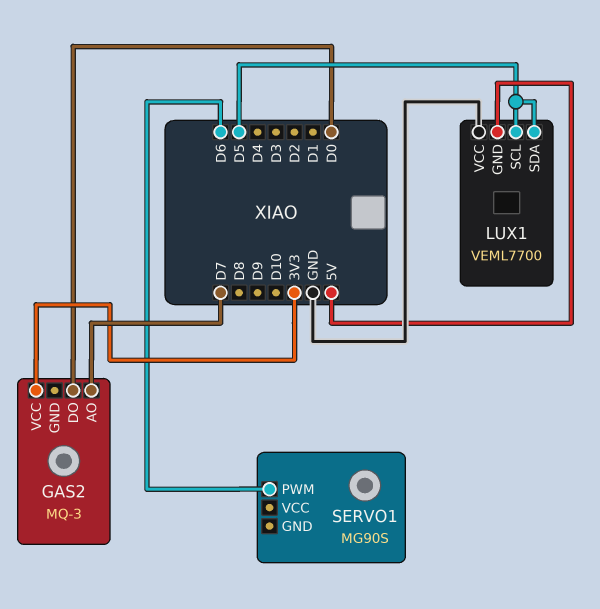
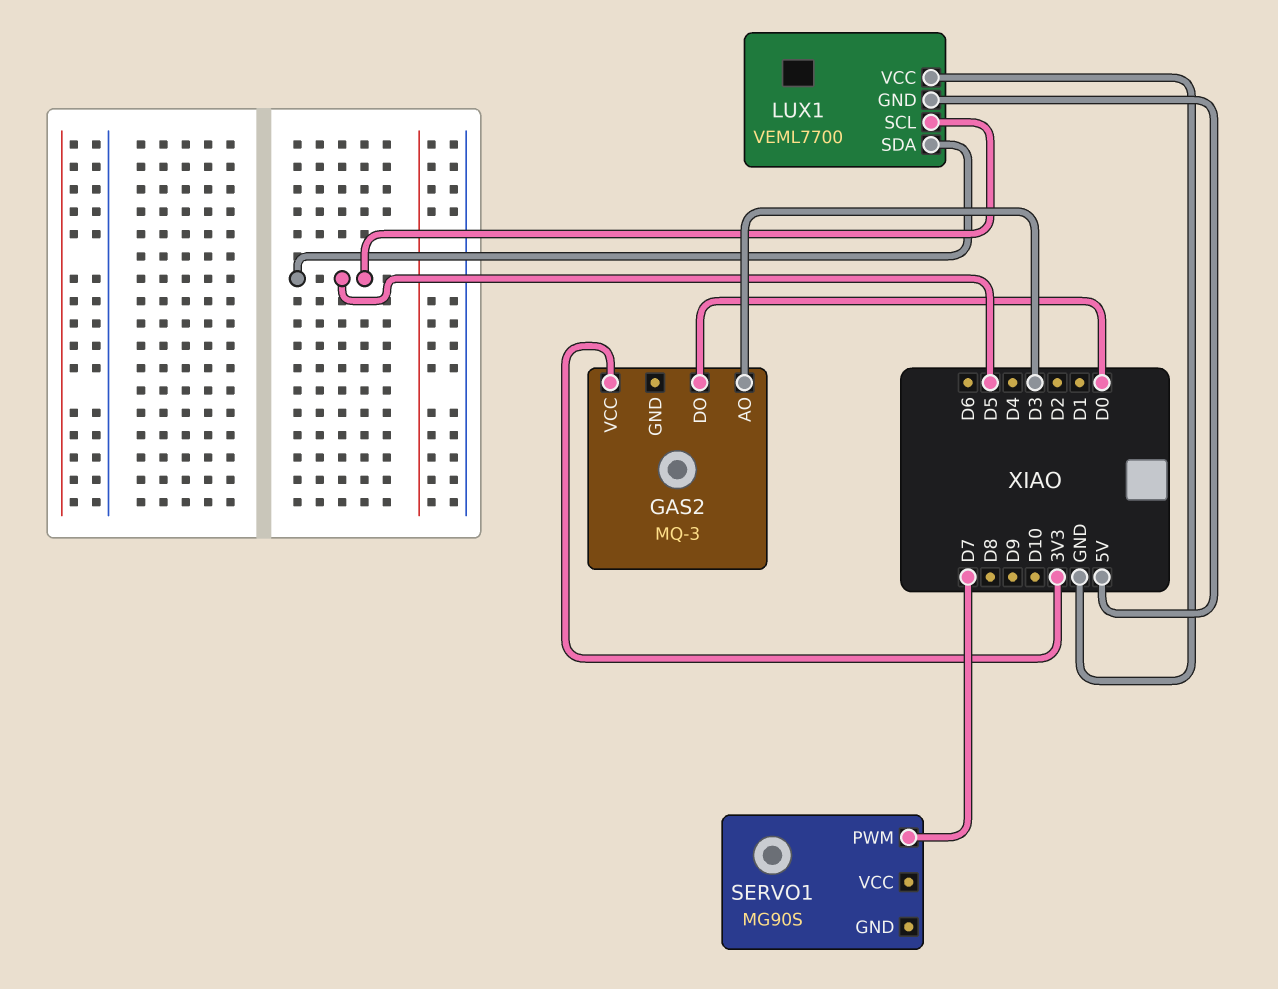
GAS2 pin AO: D7 -> D3
SERVO1 pin PWM: D6 -> D7

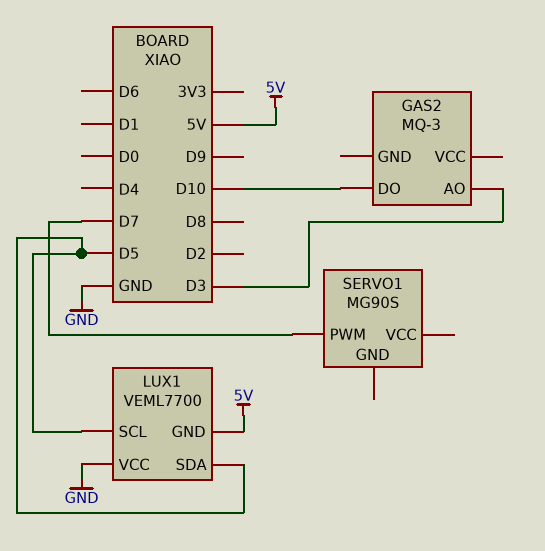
GAS2 pin DO: D0 -> D10
GAS2 pin VCC: 3V3 -> none

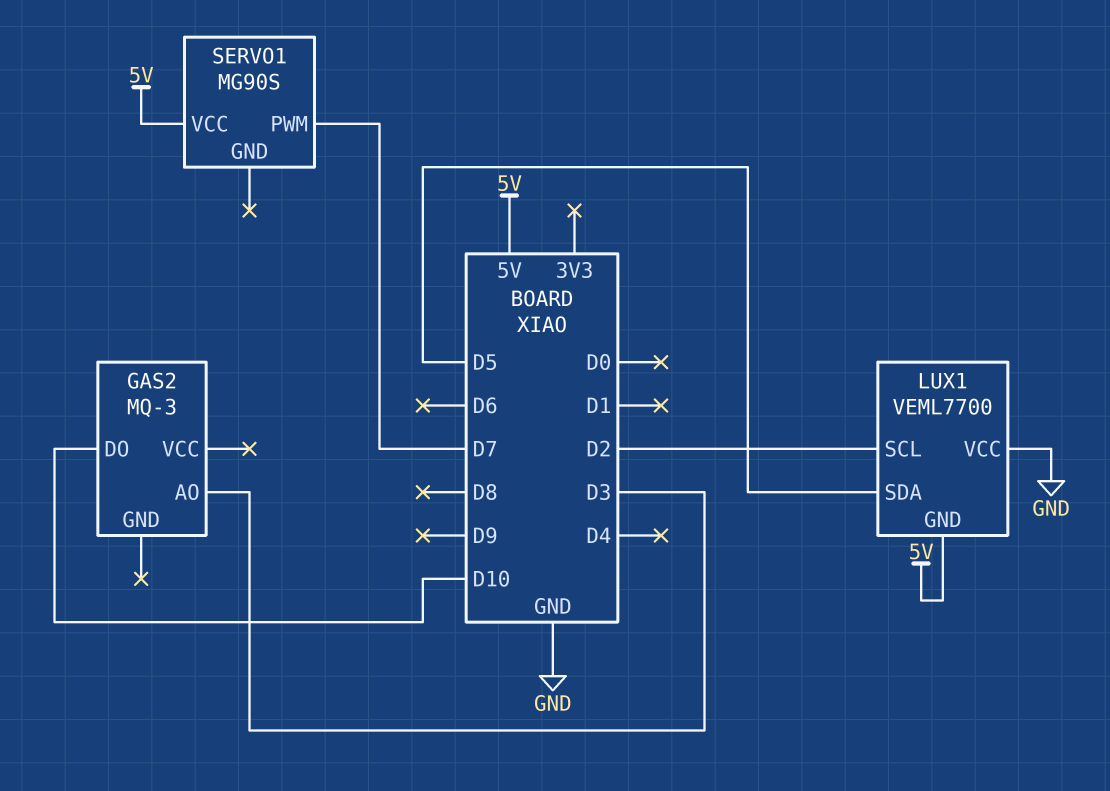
LUX1 pin SCL: D5 -> D2
SERVO1 pin VCC: none -> 5V

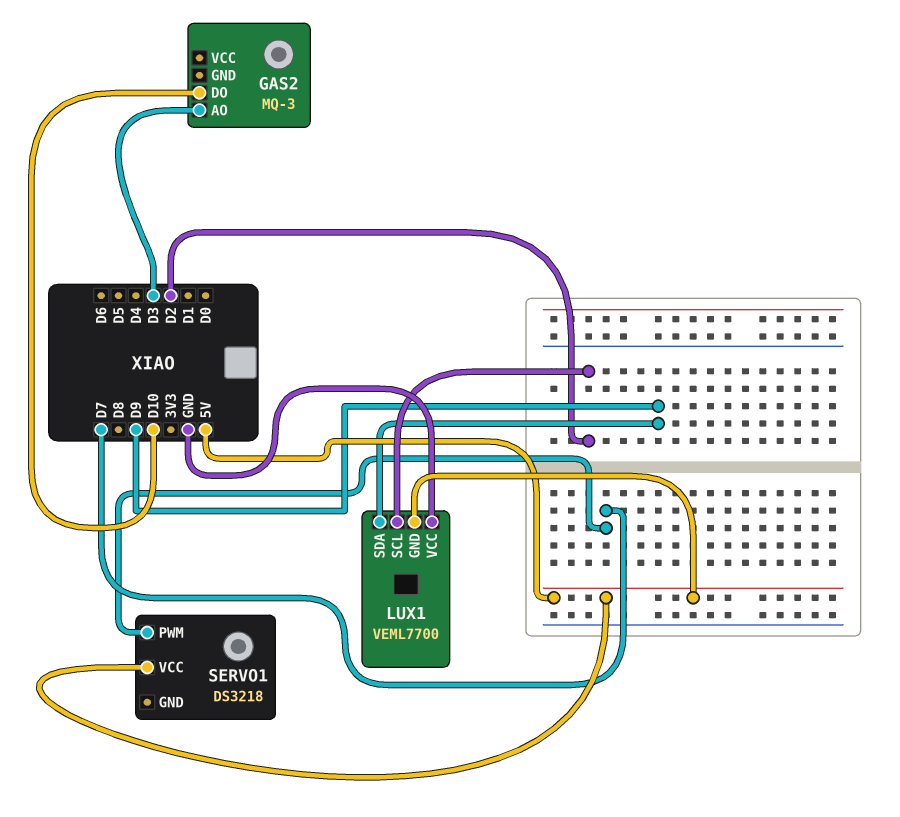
LUX1 pin SDA: D5 -> D9
SERVO1: MG90S -> DS3218

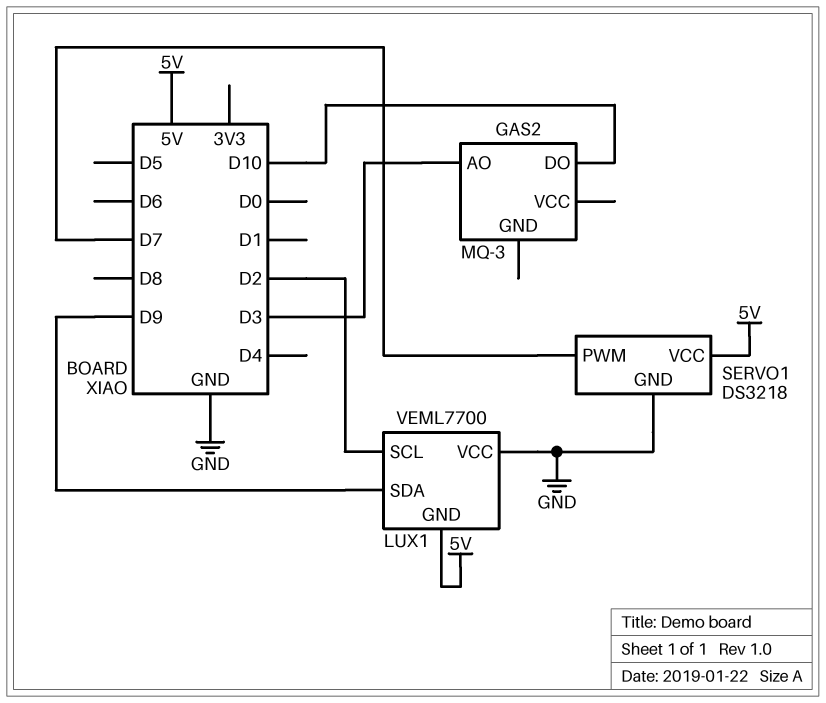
SERVO1 pin GND: none -> GND

